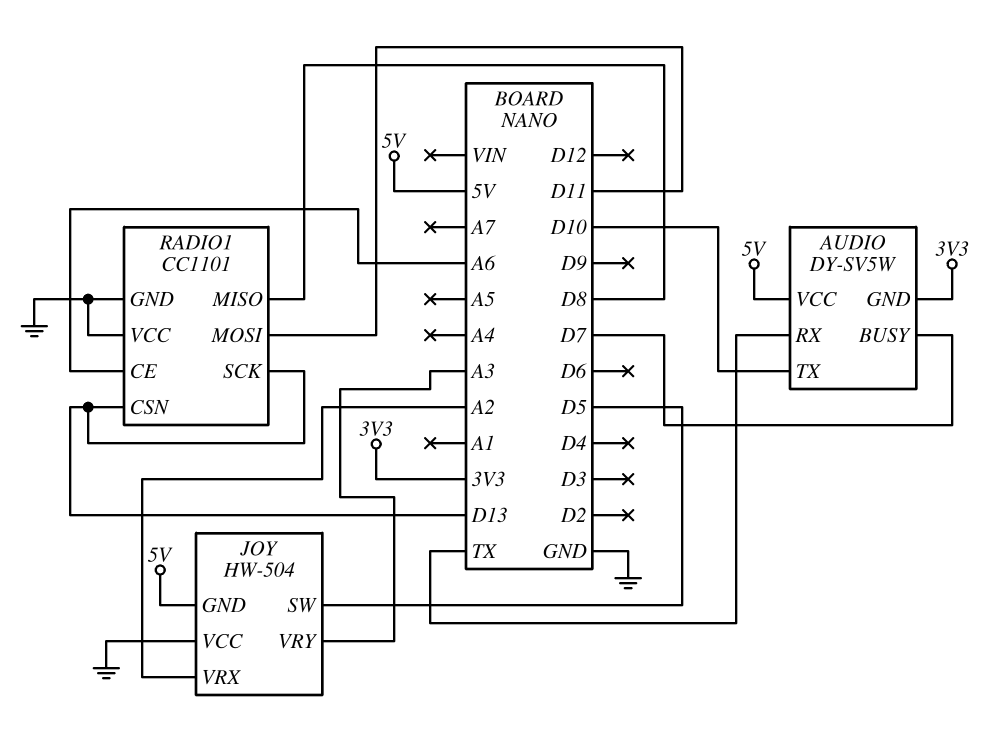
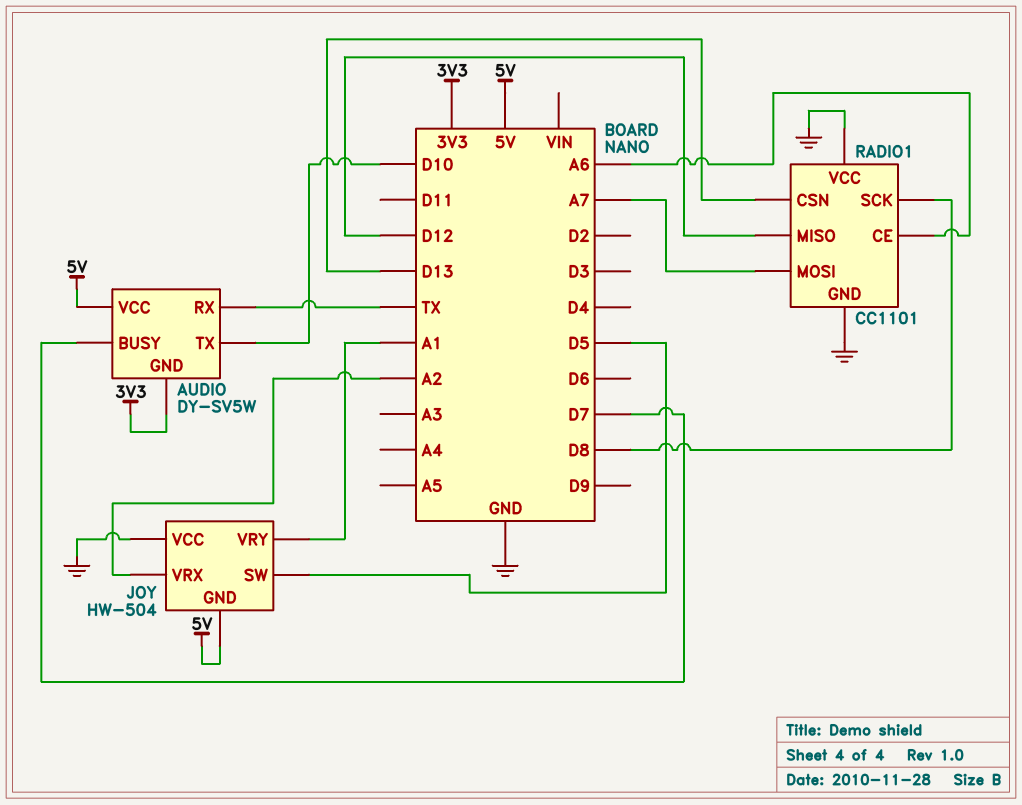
JOY pin VRY: A3 -> A1
RADIO1 pin MISO: D8 -> D12
RADIO1 pin MOSI: D11 -> A7
RADIO1 pin SCK: D13 -> D8

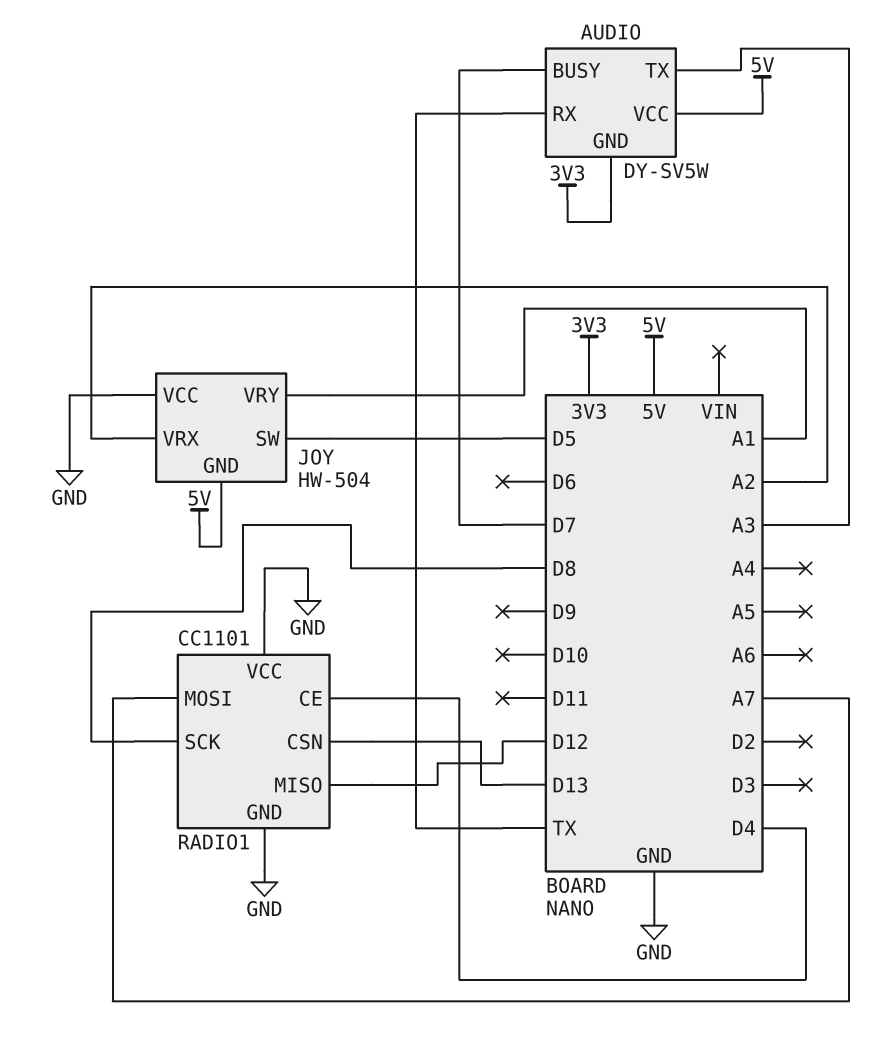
AUDIO pin TX: D10 -> A3
RADIO1 pin CE: A6 -> D4

